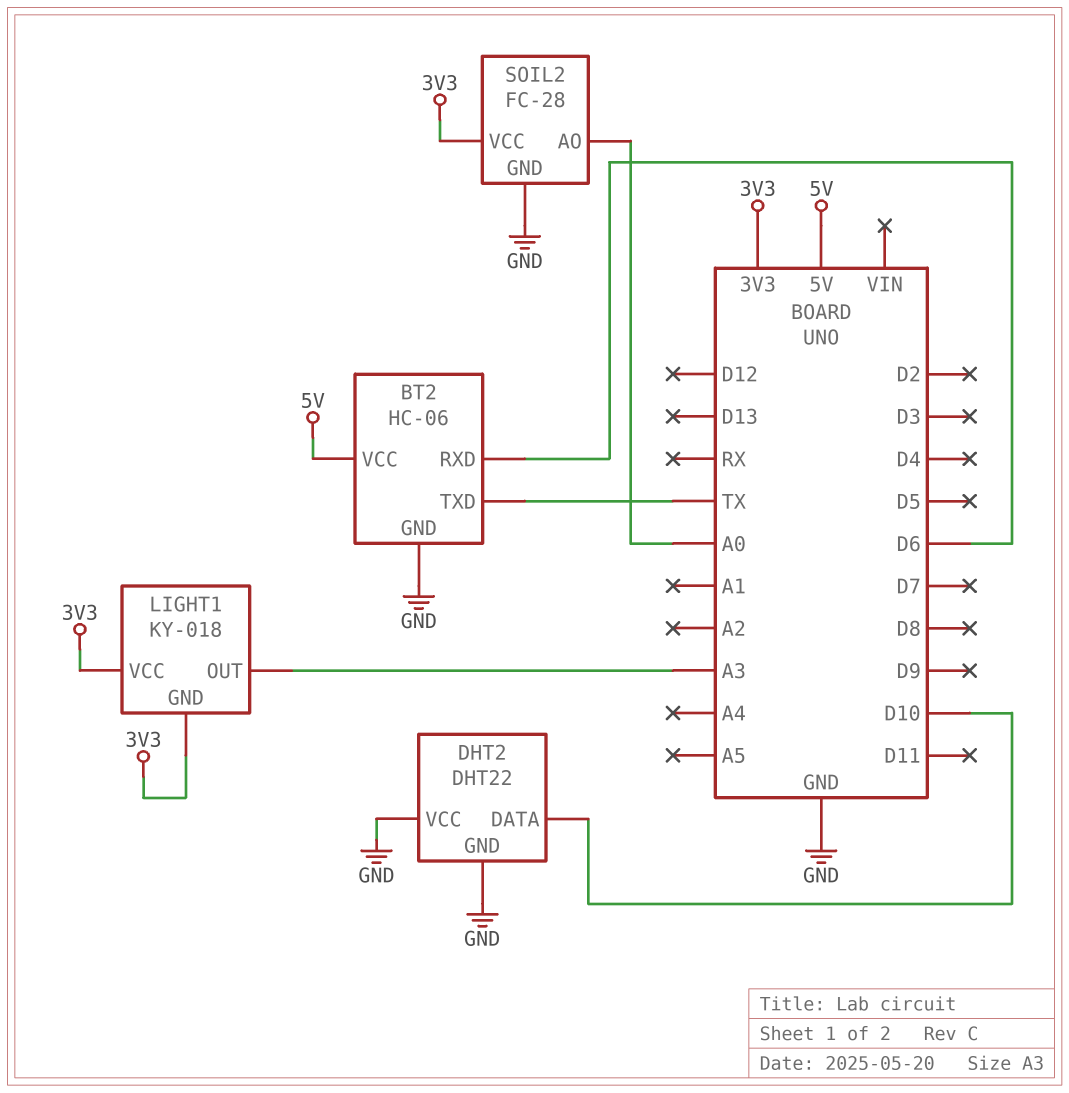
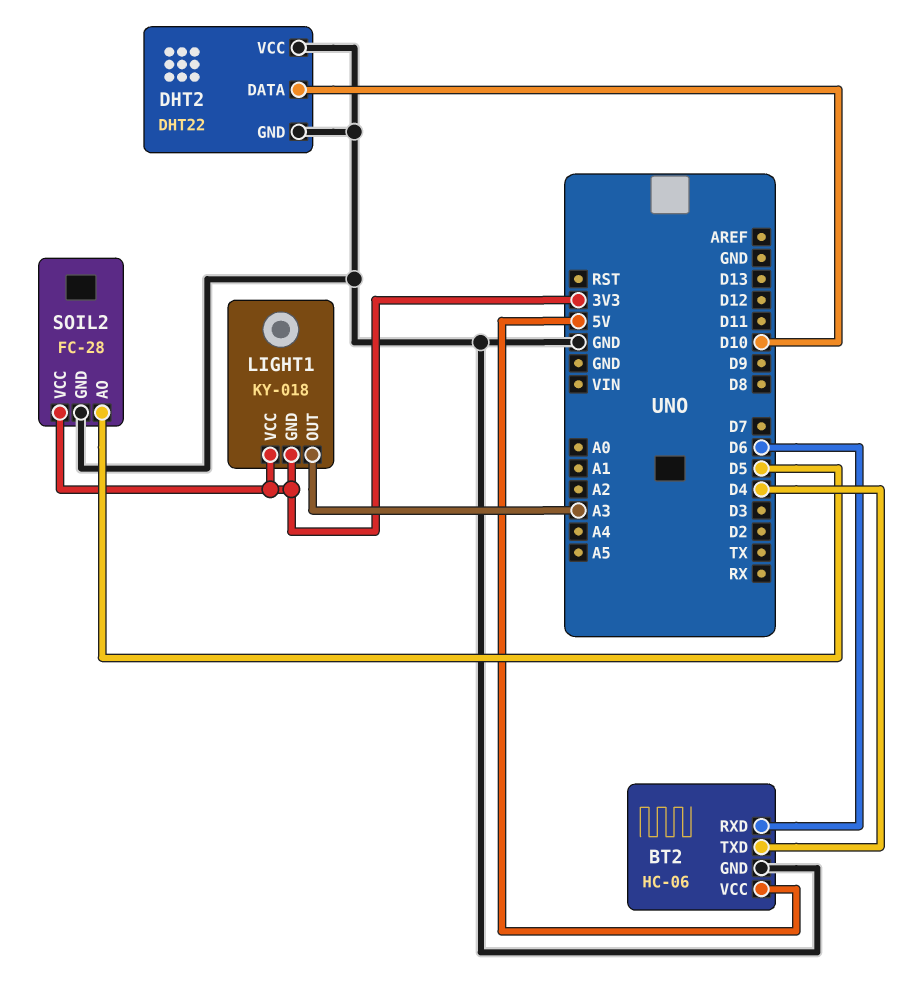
BT2 pin TXD: TX -> D4
SOIL2 pin AO: A0 -> D5

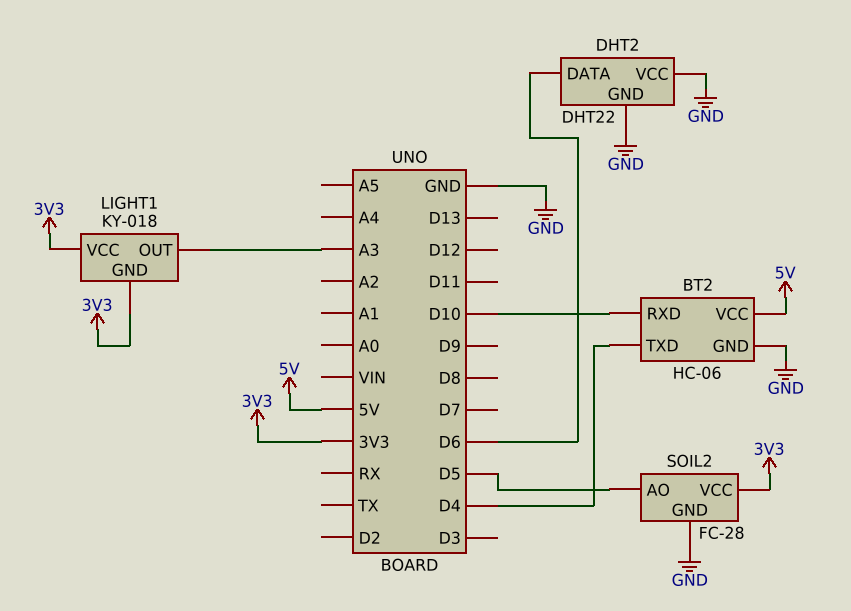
BT2 pin RXD: D6 -> D10
DHT2 pin DATA: D10 -> D6

